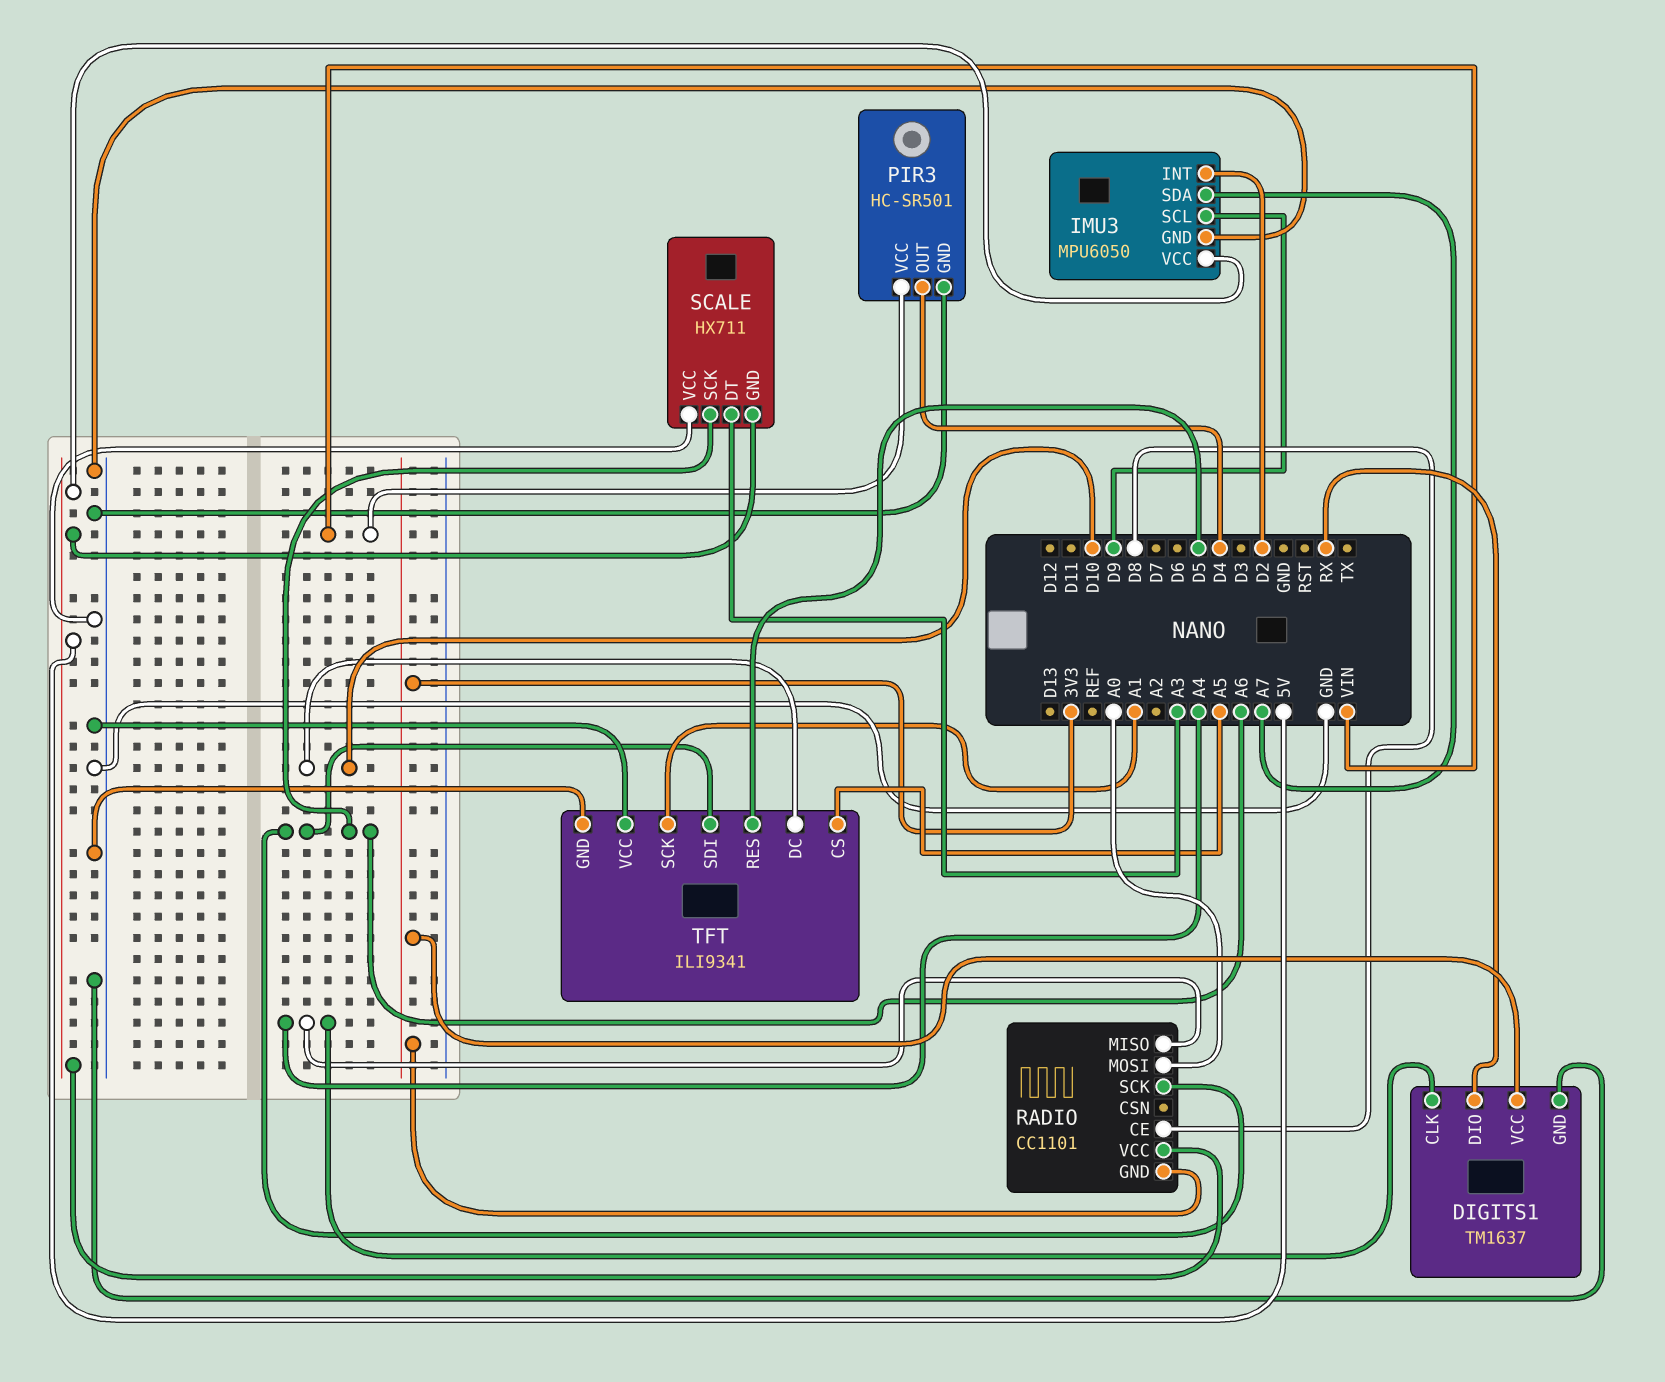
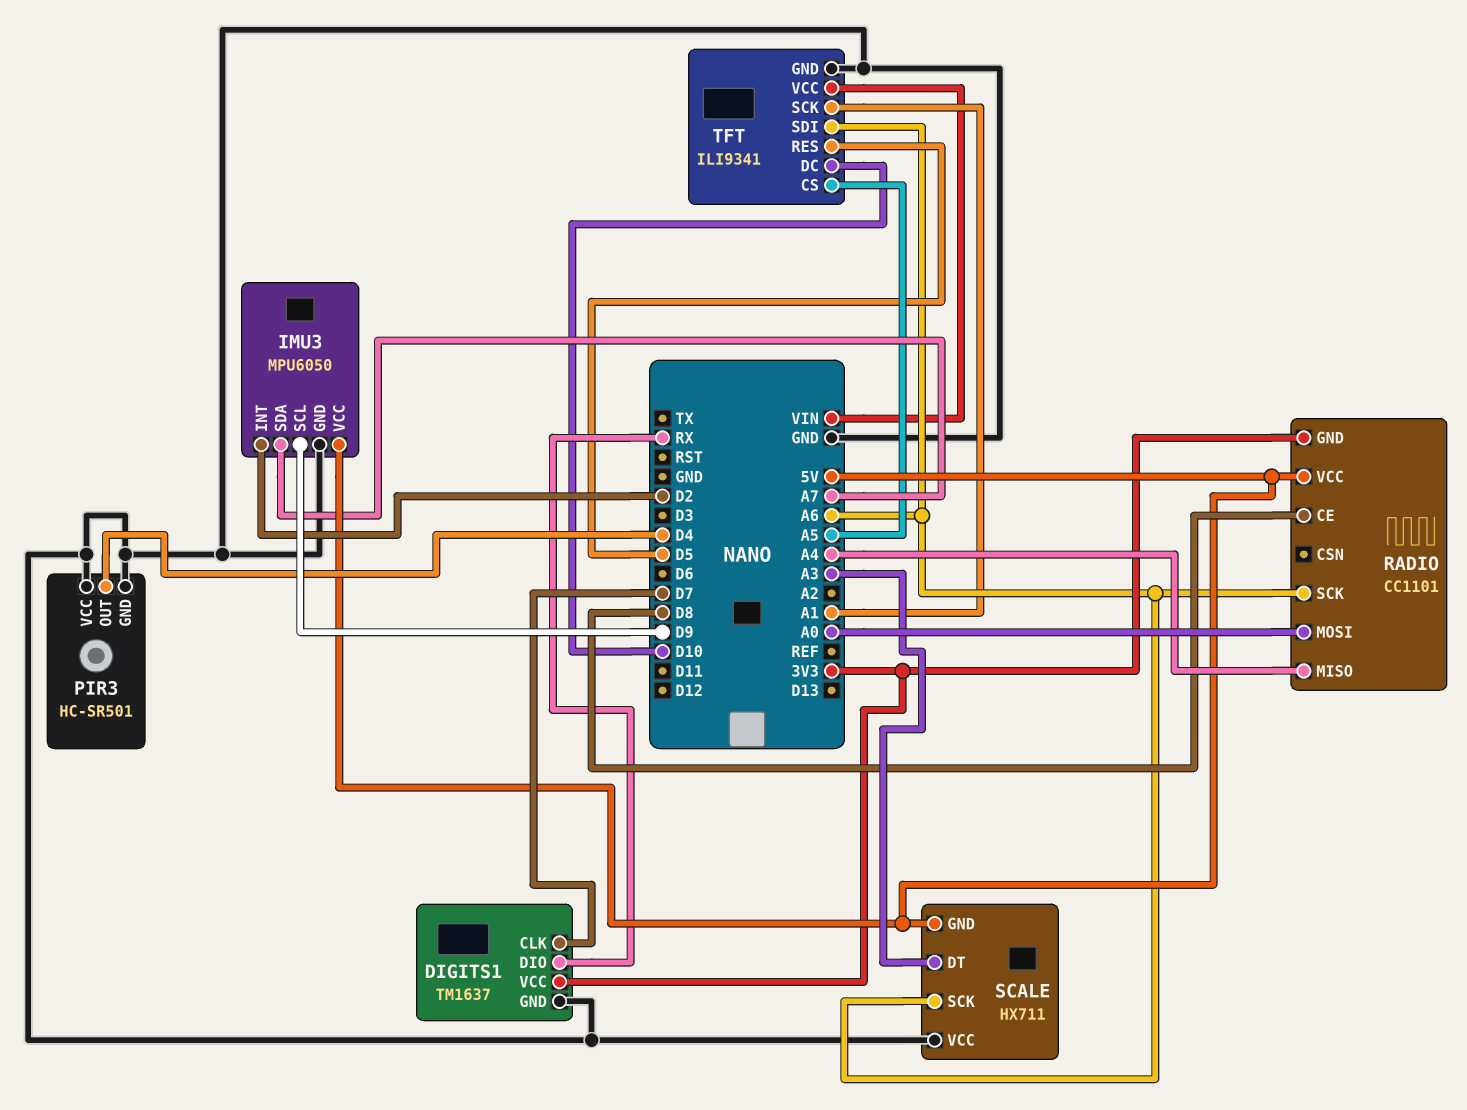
DIGITS1 pin CLK: A4 -> D7
PIR3 pin VCC: VIN -> GND
TFT pin VCC: GND -> VIN

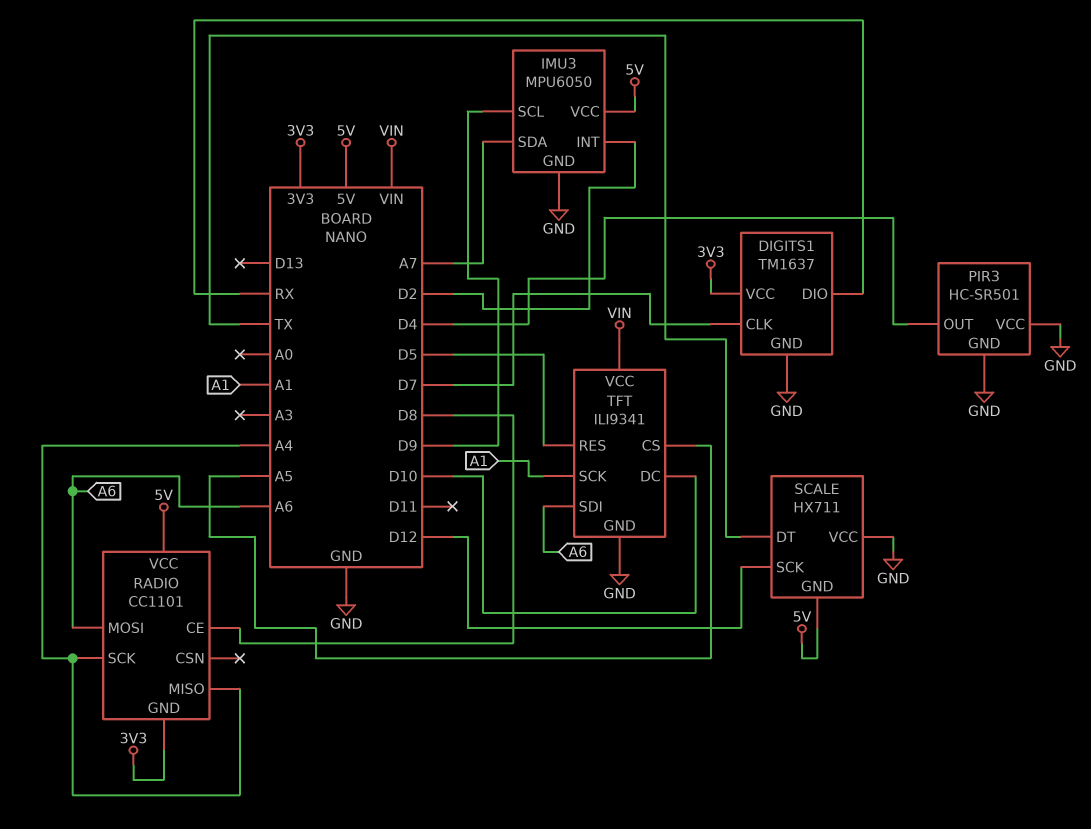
RADIO pin MOSI: A0 -> A6
RADIO pin SCK: A6 -> A4
SCALE pin DT: A3 -> TX
SCALE pin SCK: A6 -> D12

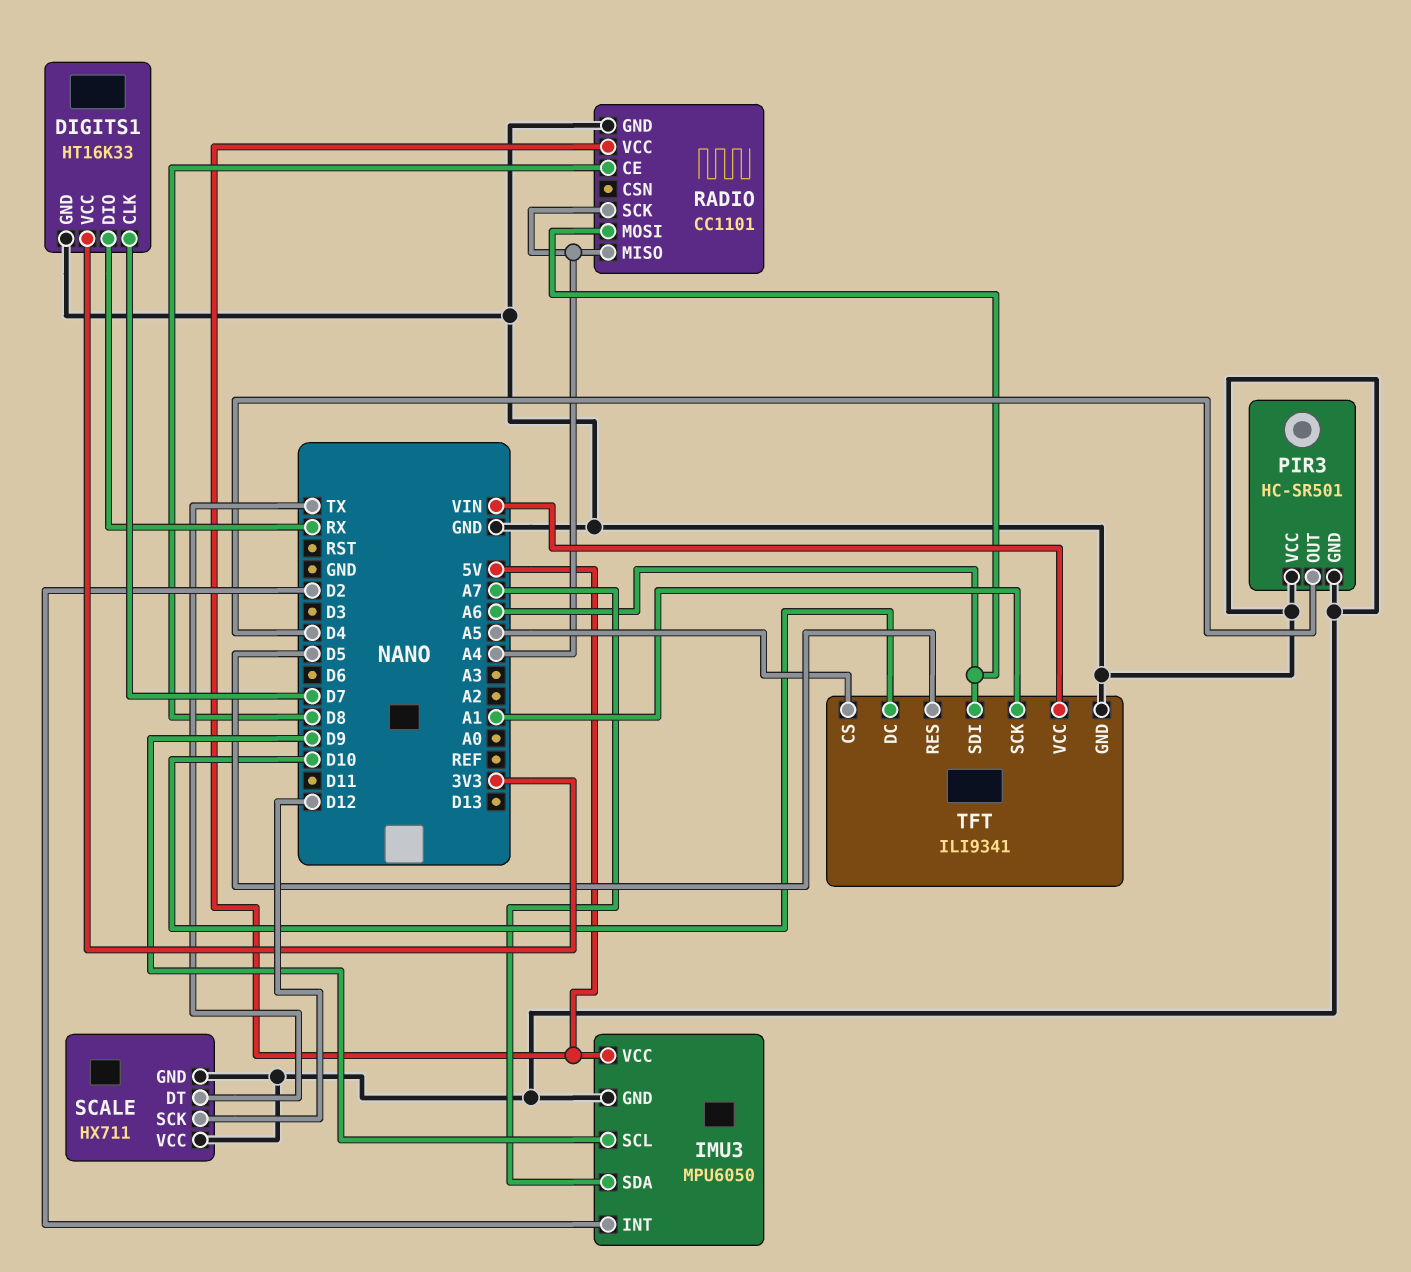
DIGITS1: TM1637 -> HT16K33
RADIO pin GND: 3V3 -> GND
SCALE pin GND: 5V -> GND

